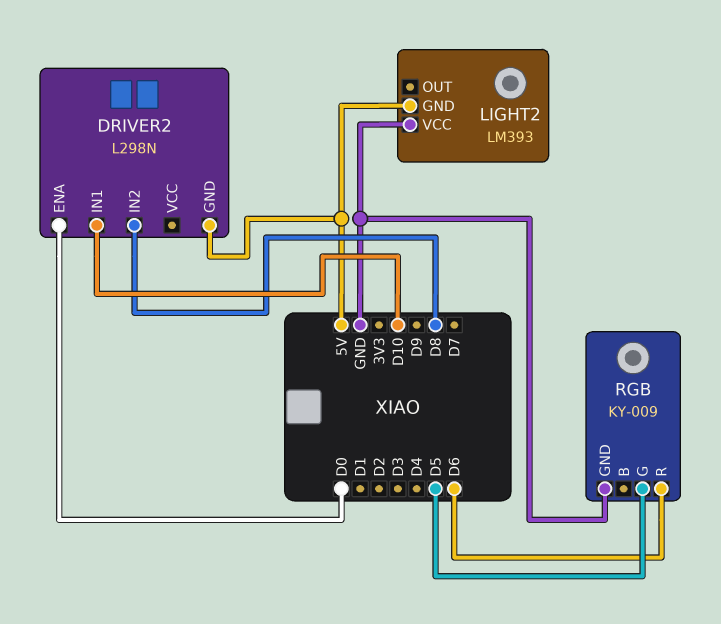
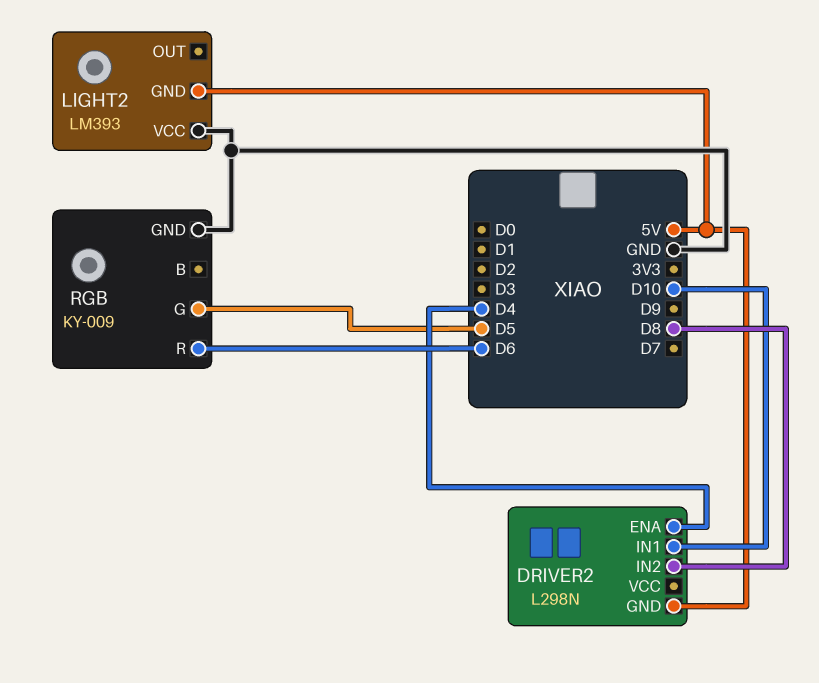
DRIVER2 pin ENA: D0 -> D4

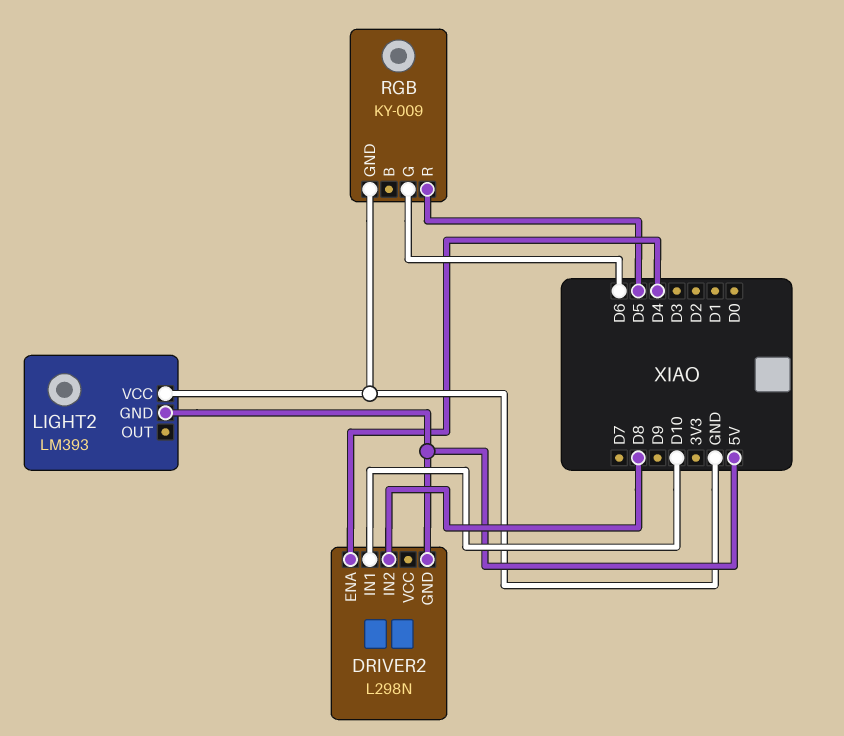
RGB pin G: D5 -> D6
RGB pin R: D6 -> D5

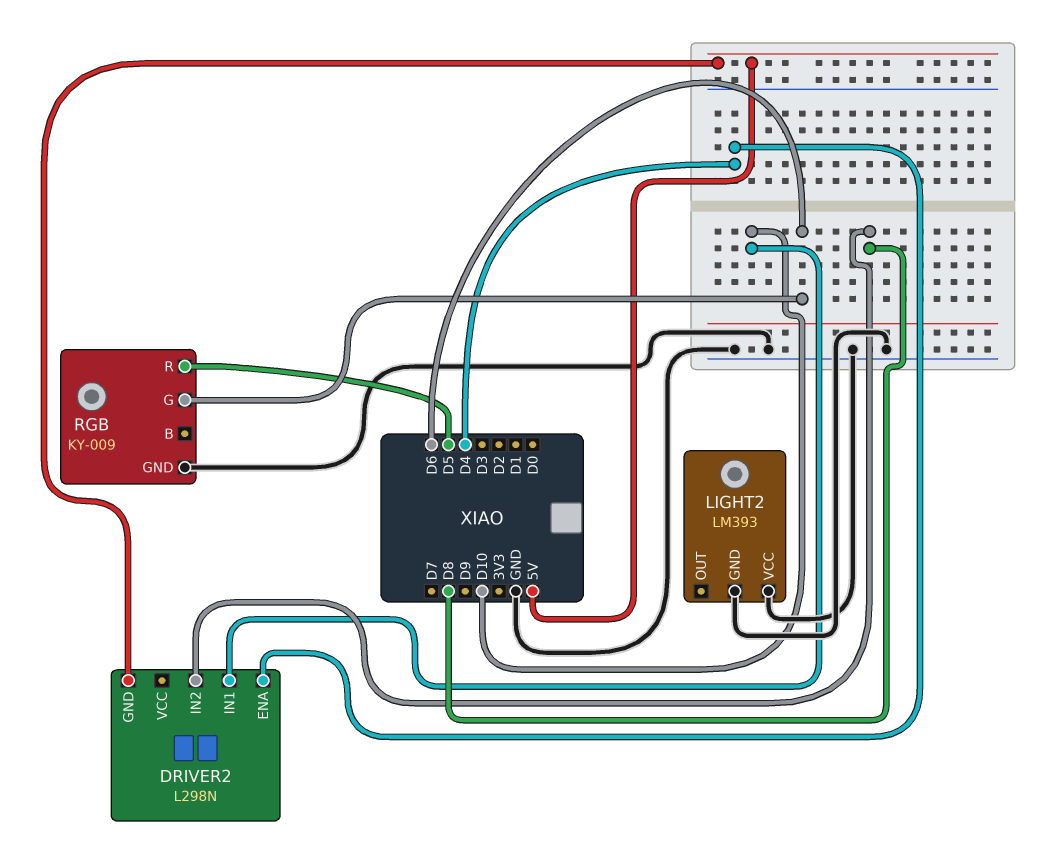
LIGHT2 pin GND: 5V -> GND

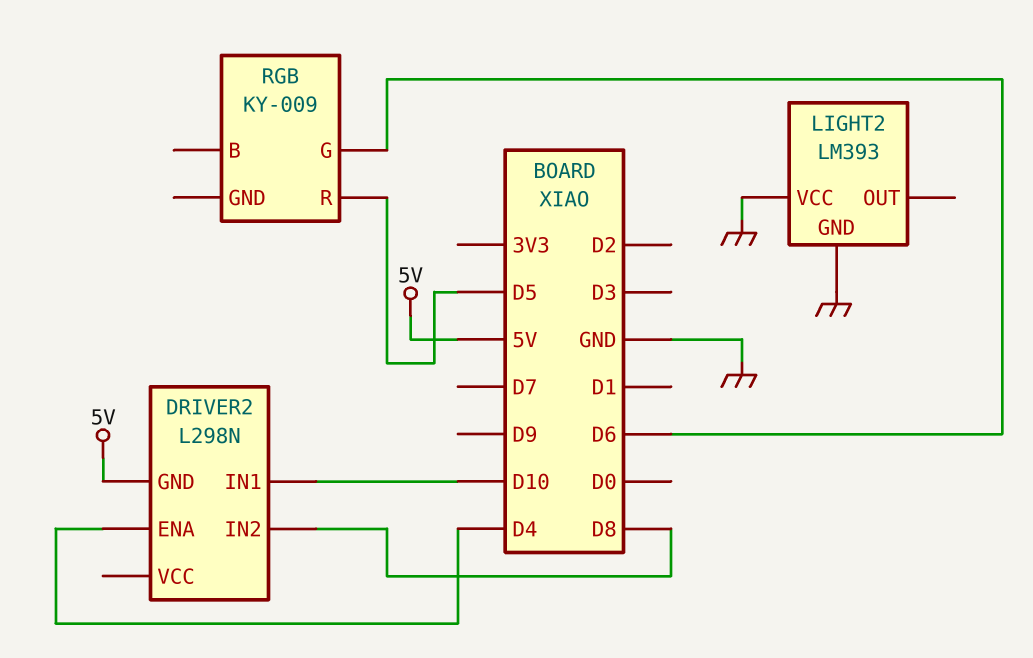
RGB pin GND: GND -> none

